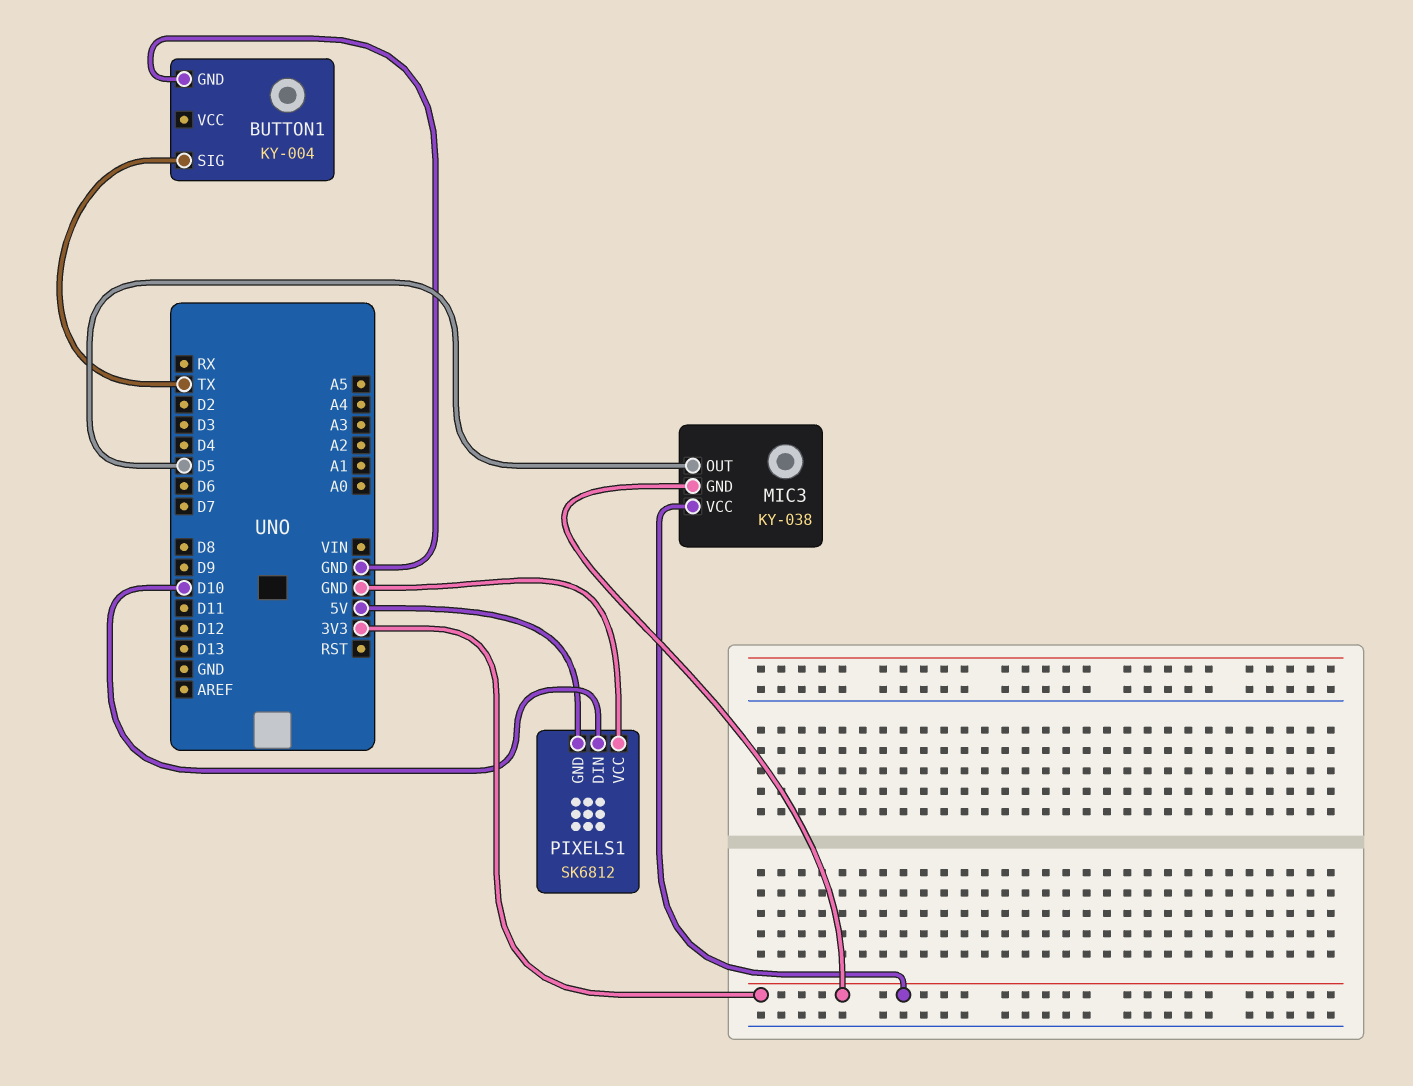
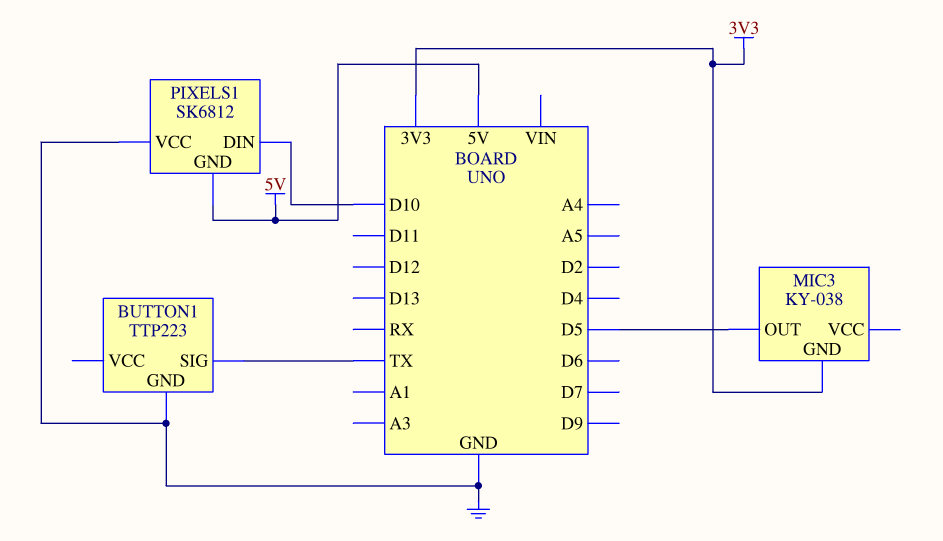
BUTTON1: KY-004 -> TTP223
MIC3 pin VCC: 3V3 -> none

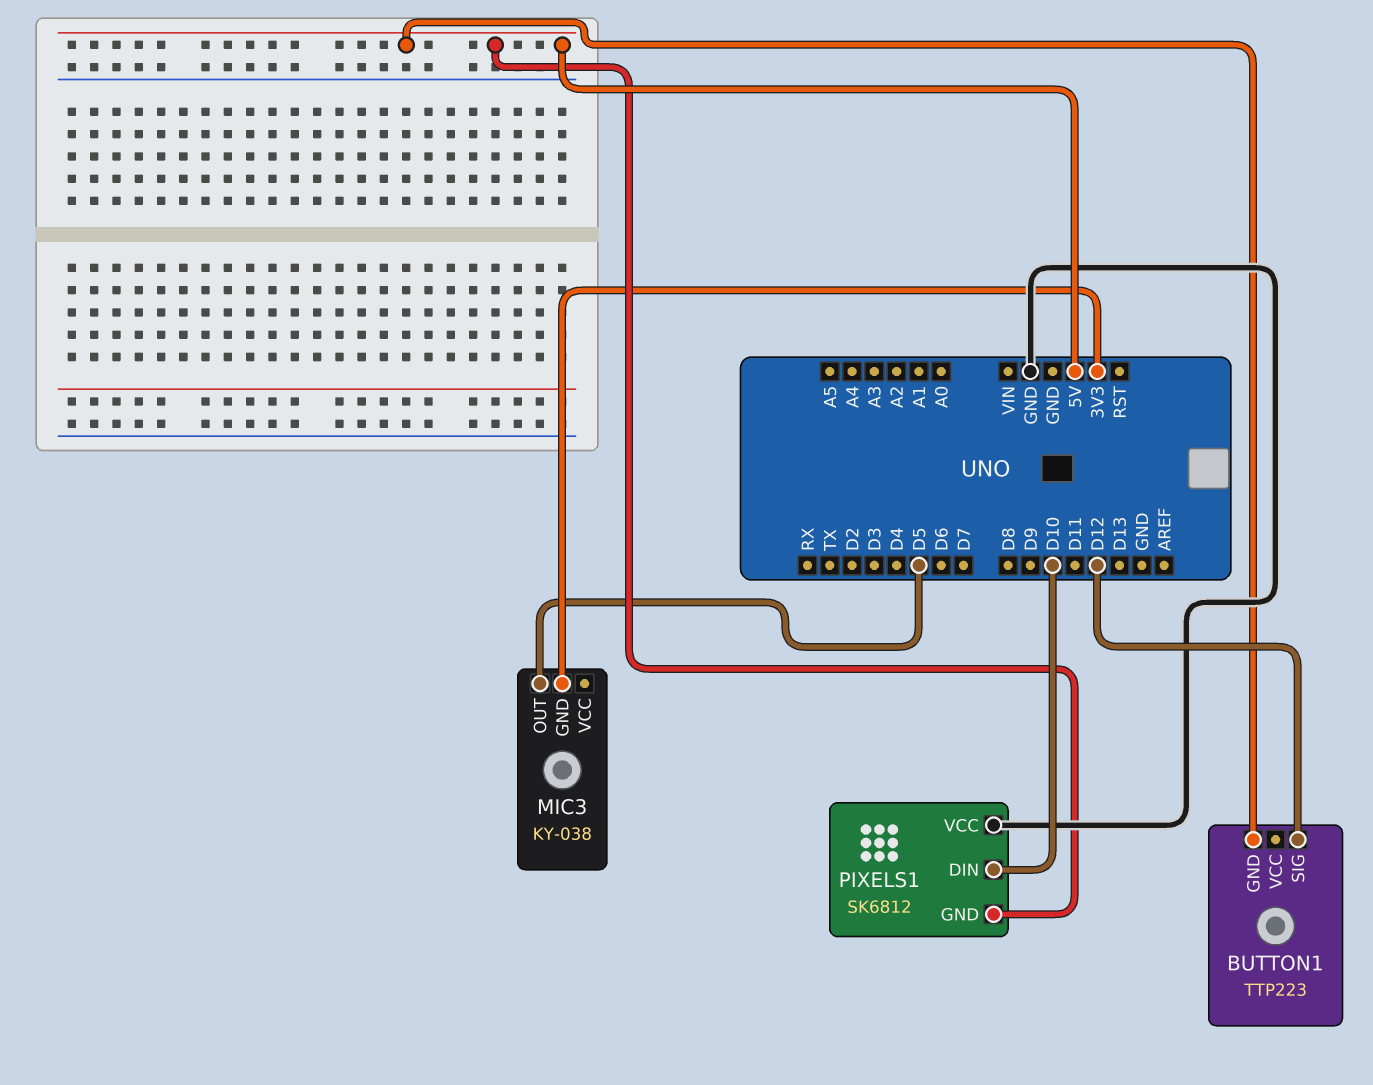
BUTTON1 pin GND: GND -> 5V
BUTTON1 pin SIG: TX -> D12

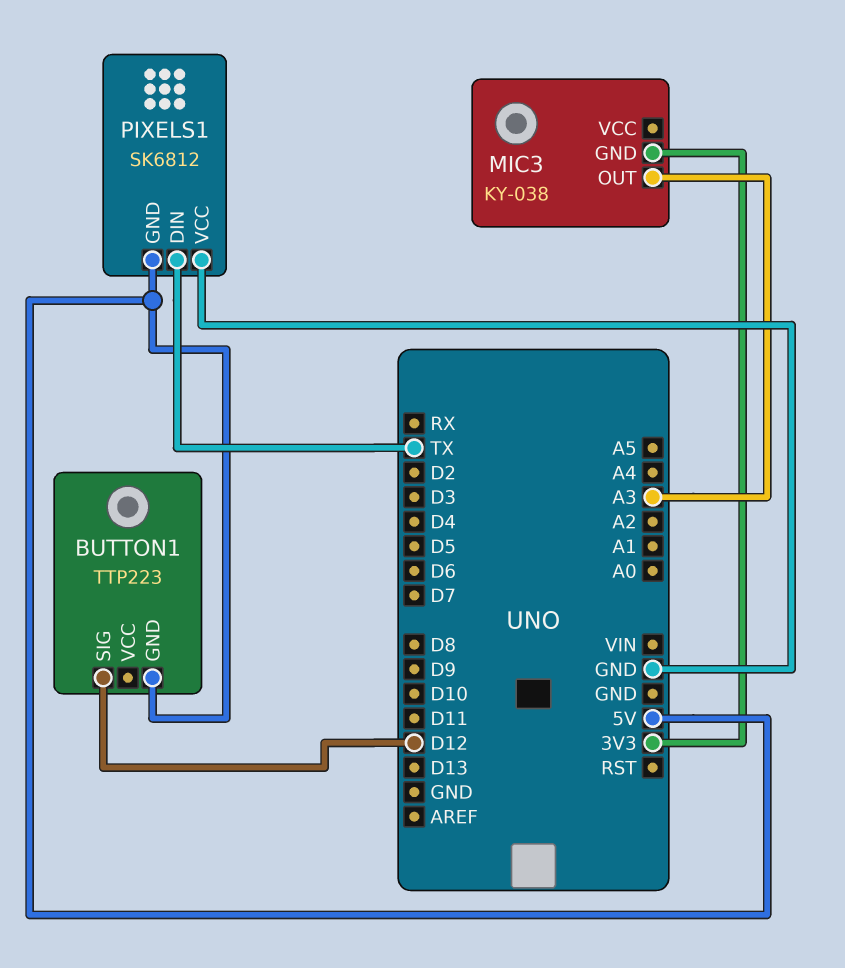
MIC3 pin OUT: D5 -> A3
PIXELS1 pin DIN: D10 -> TX

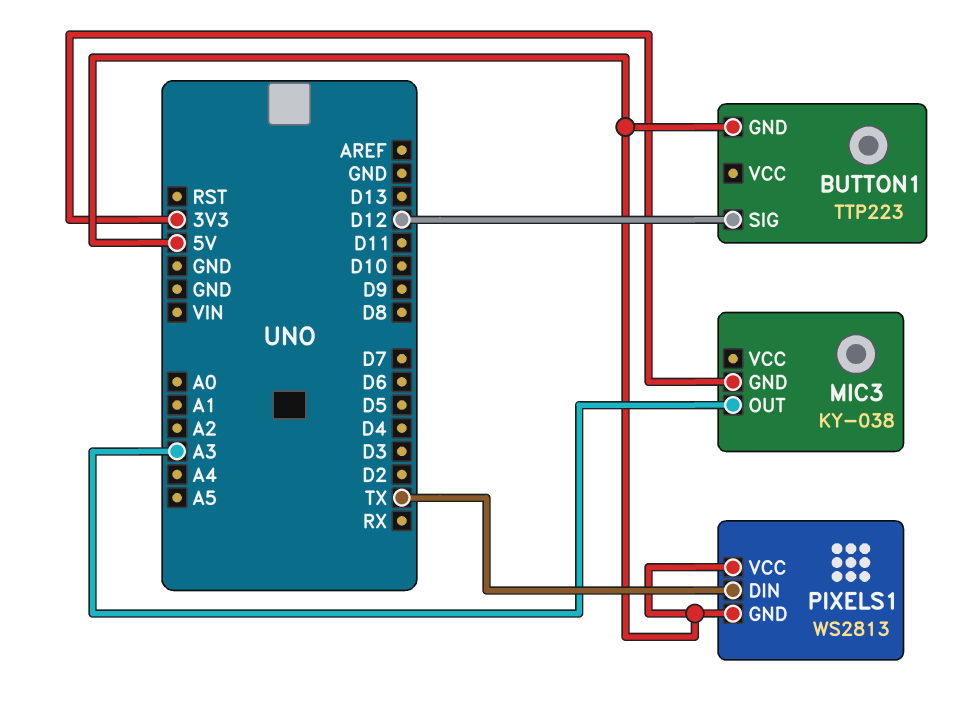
PIXELS1: SK6812 -> WS2813
PIXELS1 pin VCC: GND -> 5V

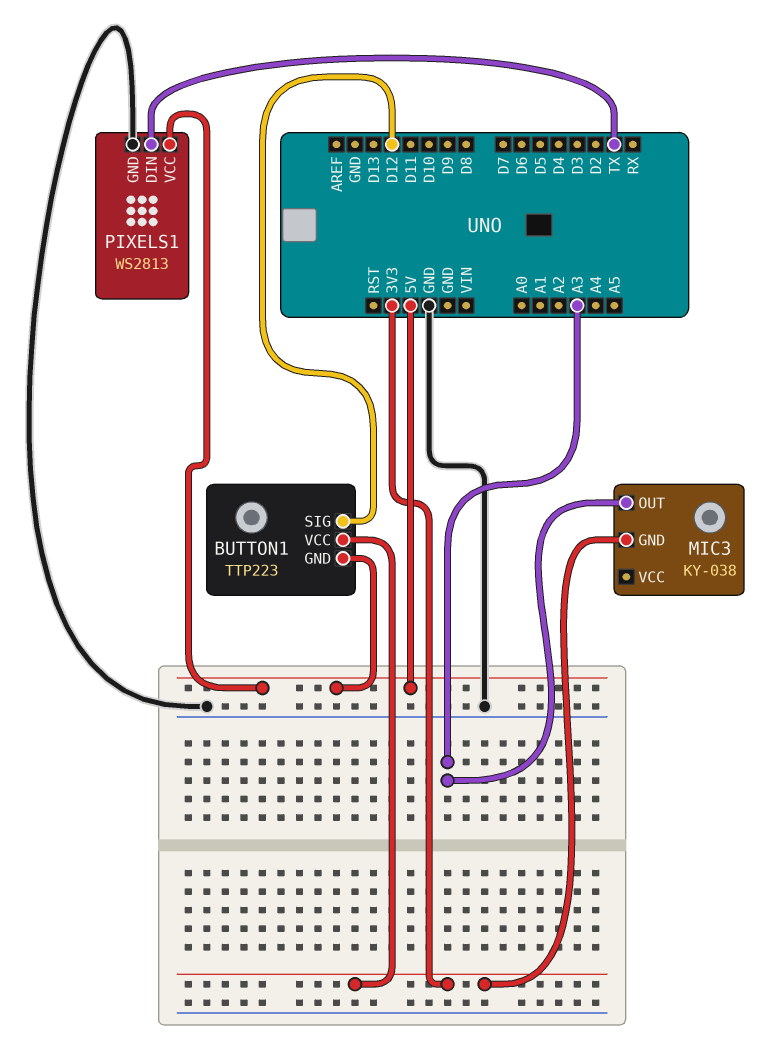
BUTTON1 pin VCC: none -> 3V3
PIXELS1 pin GND: 5V -> GND

